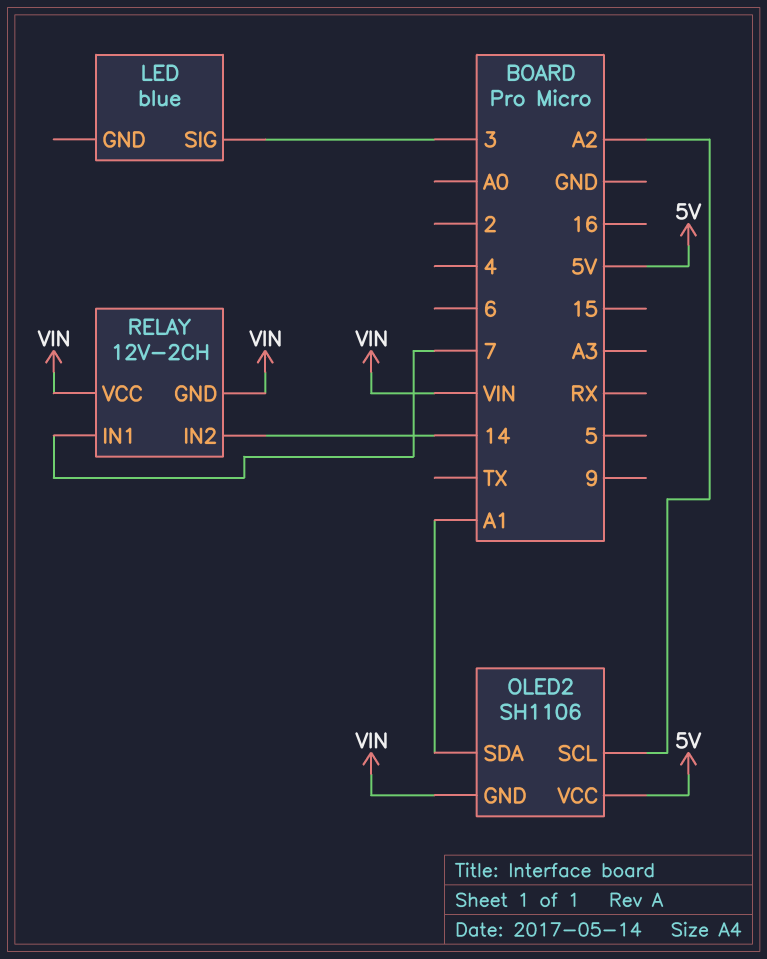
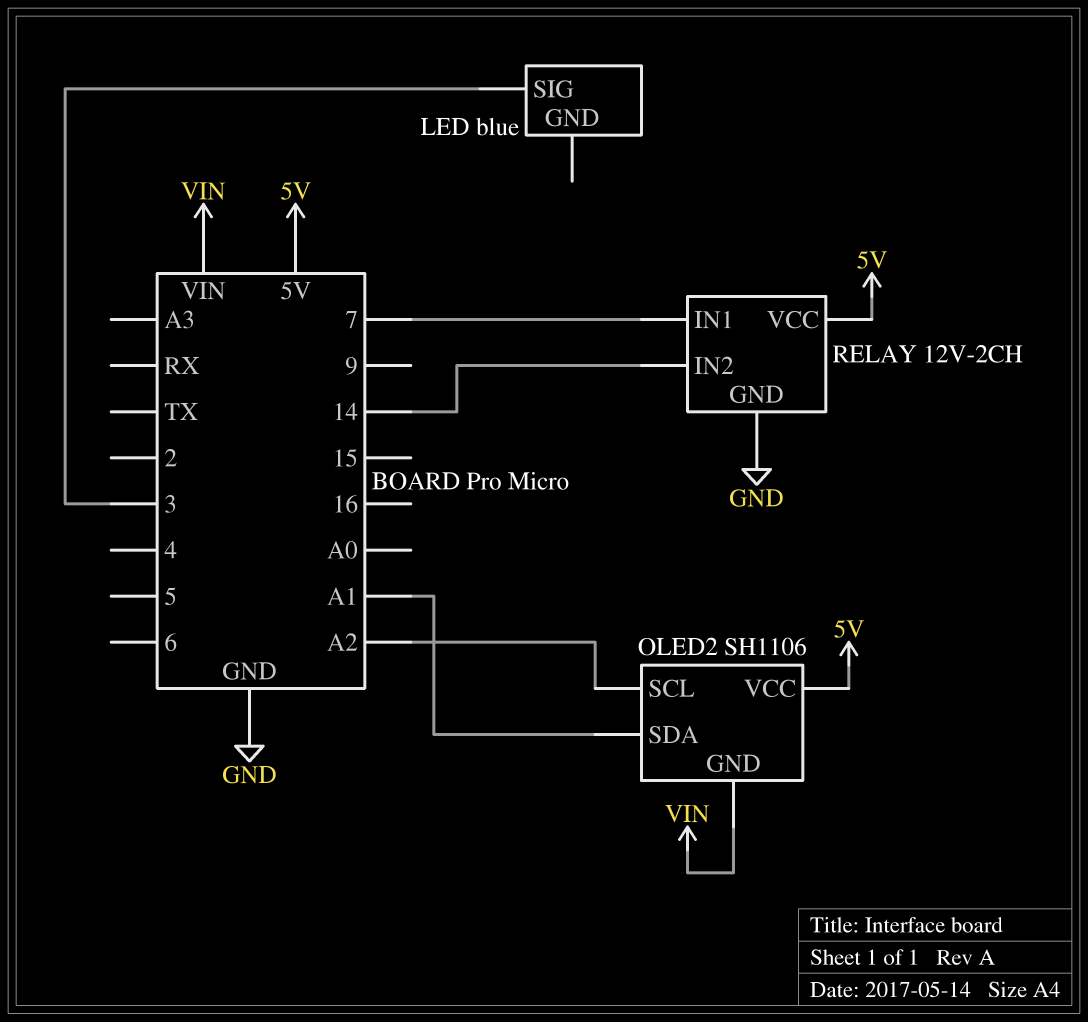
RELAY pin GND: VIN -> GND
RELAY pin VCC: VIN -> 5V

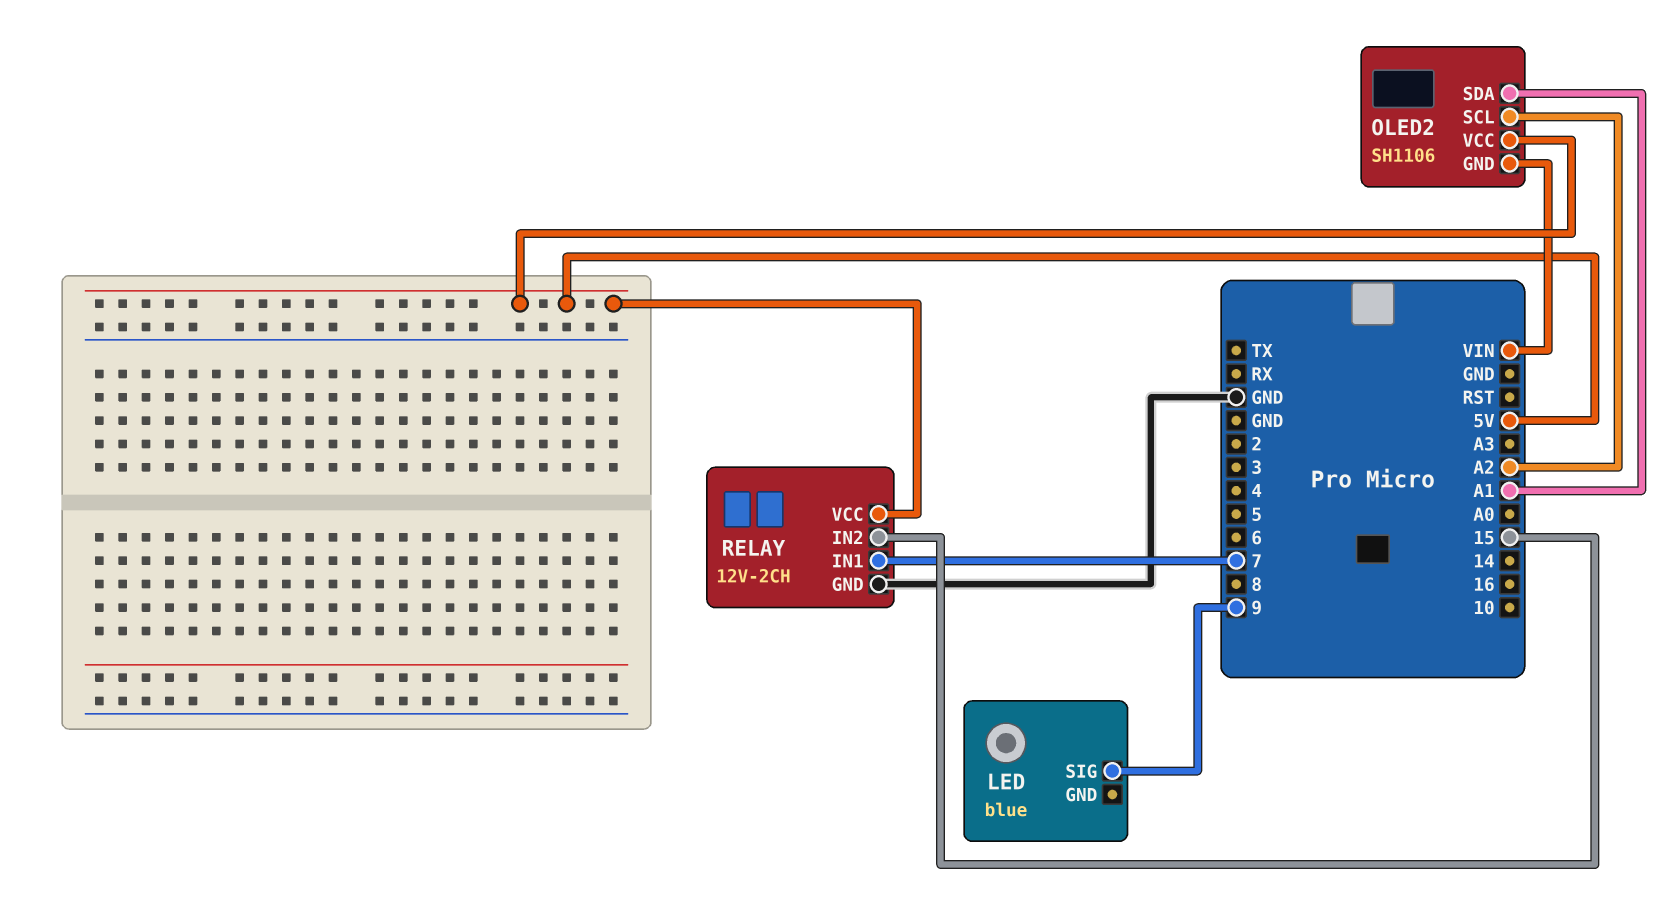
LED pin SIG: 3 -> 9
RELAY pin IN2: 14 -> 15

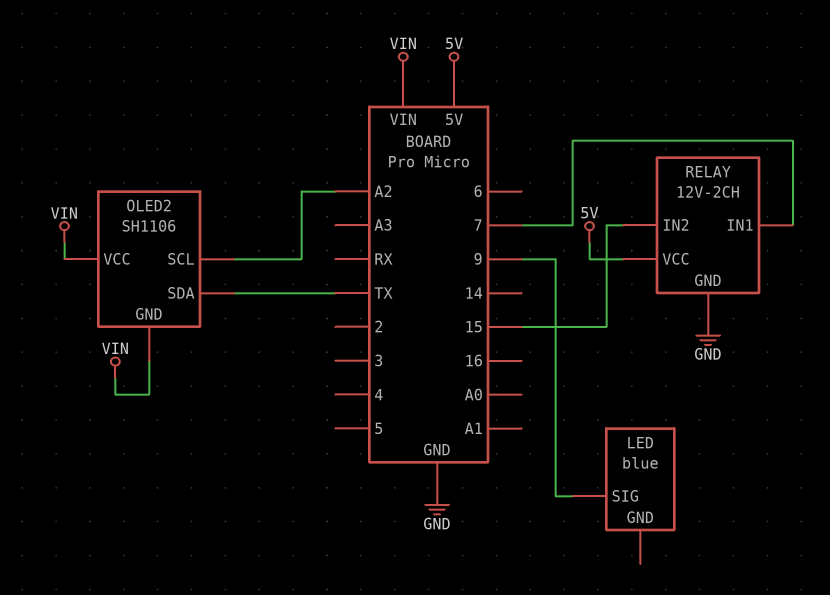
OLED2 pin SDA: A1 -> TX
OLED2 pin VCC: 5V -> VIN

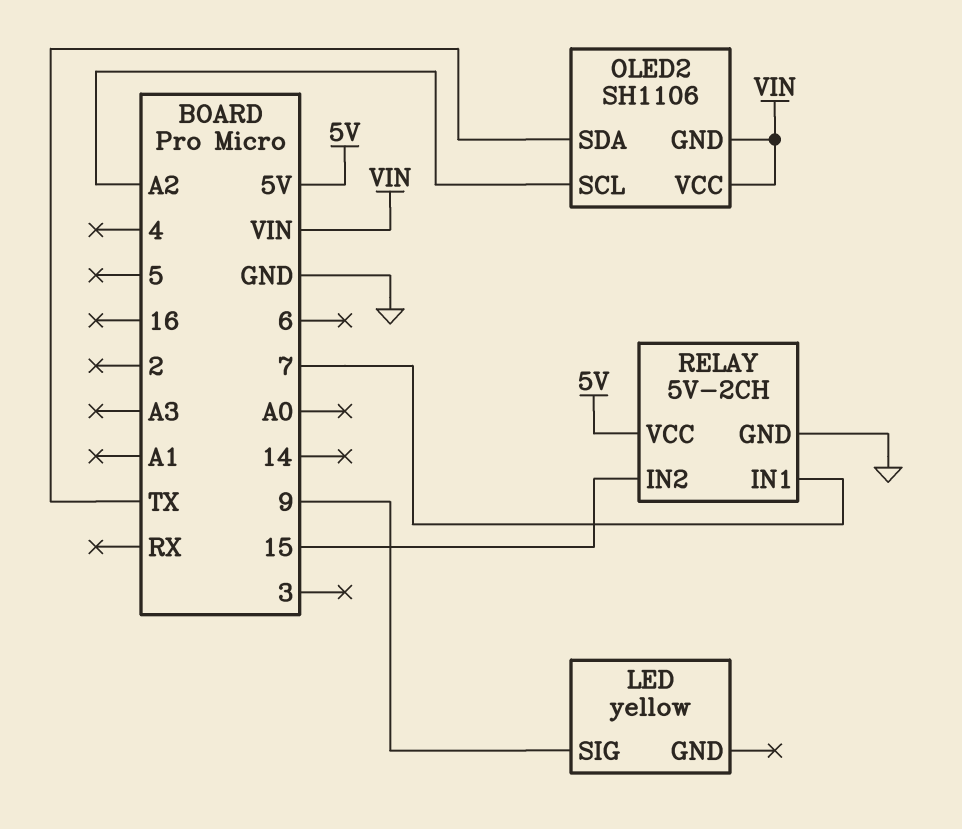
LED: blue -> yellow
RELAY: 12V-2CH -> 5V-2CH

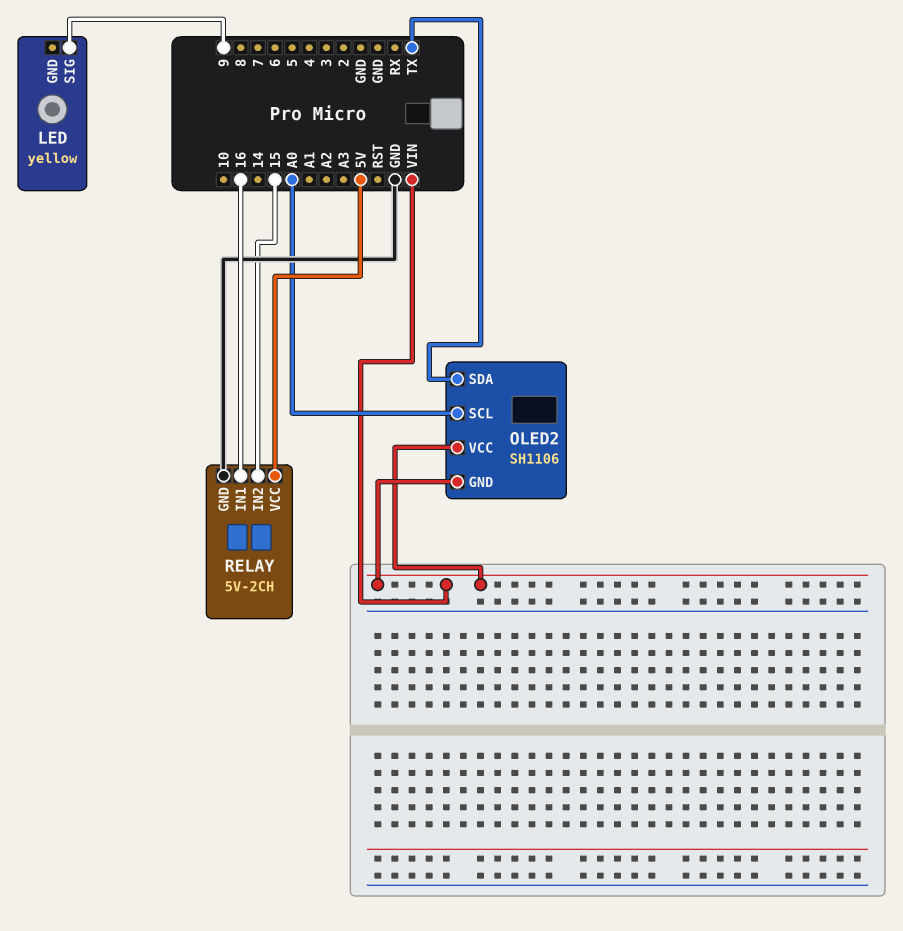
OLED2 pin SCL: A2 -> A0
RELAY pin IN1: 7 -> 16

